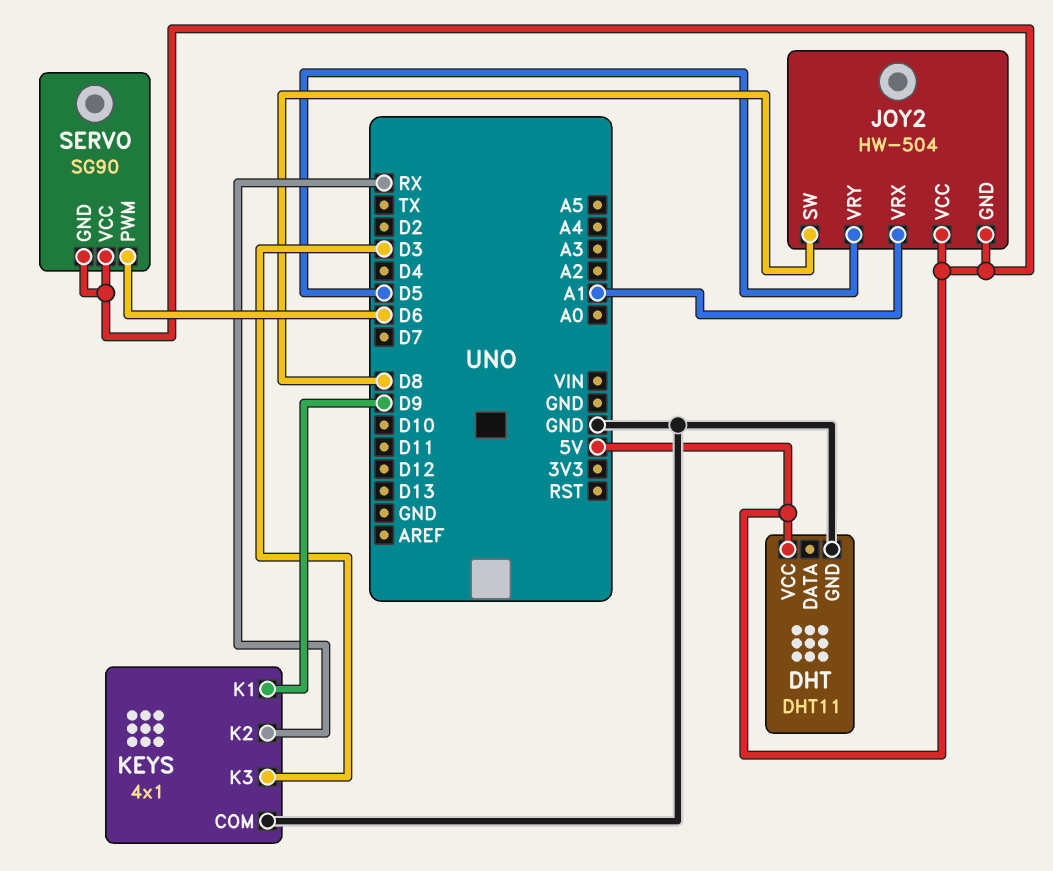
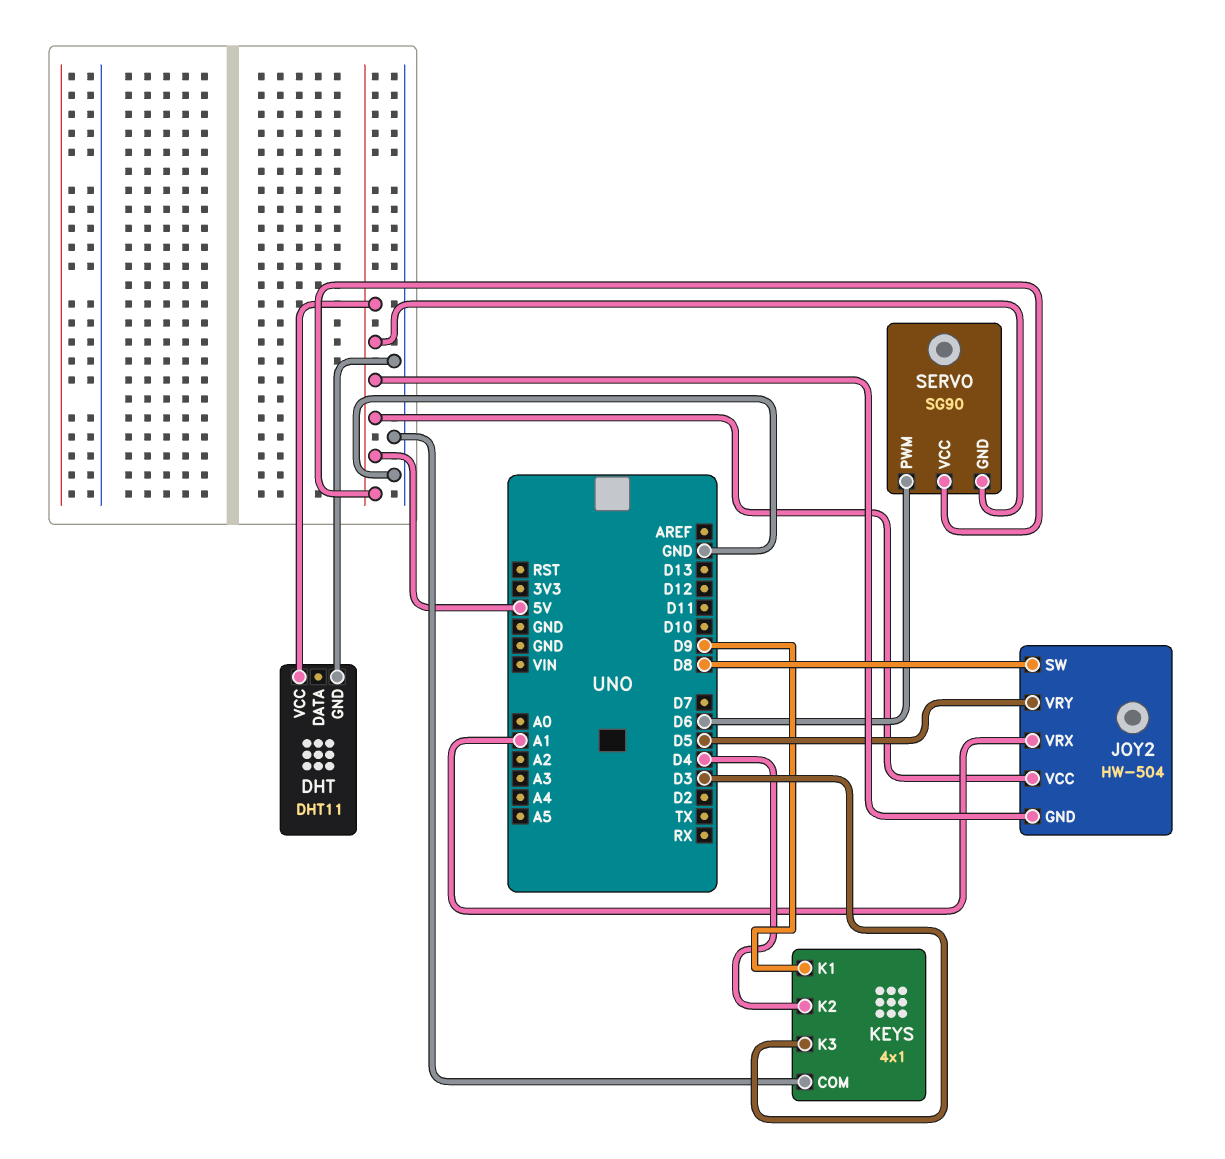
KEYS pin K2: RX -> D4

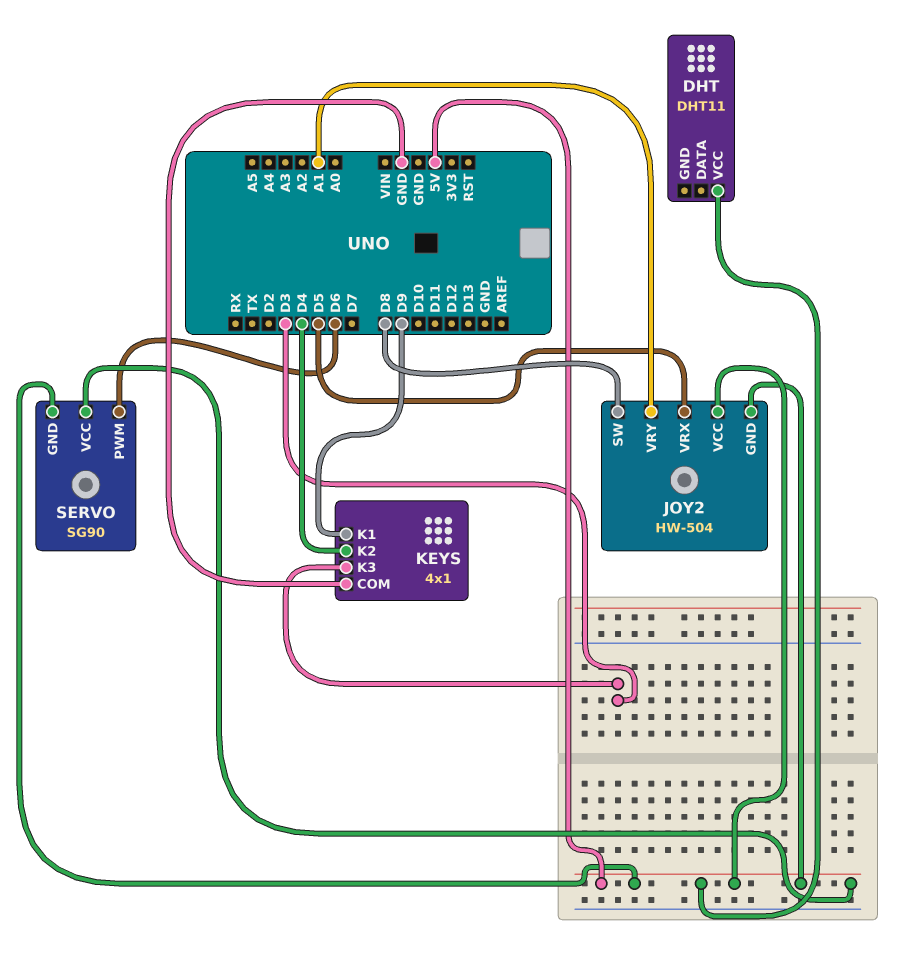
DHT pin GND: GND -> none
JOY2 pin VRX: A1 -> D5
JOY2 pin VRY: D5 -> A1

